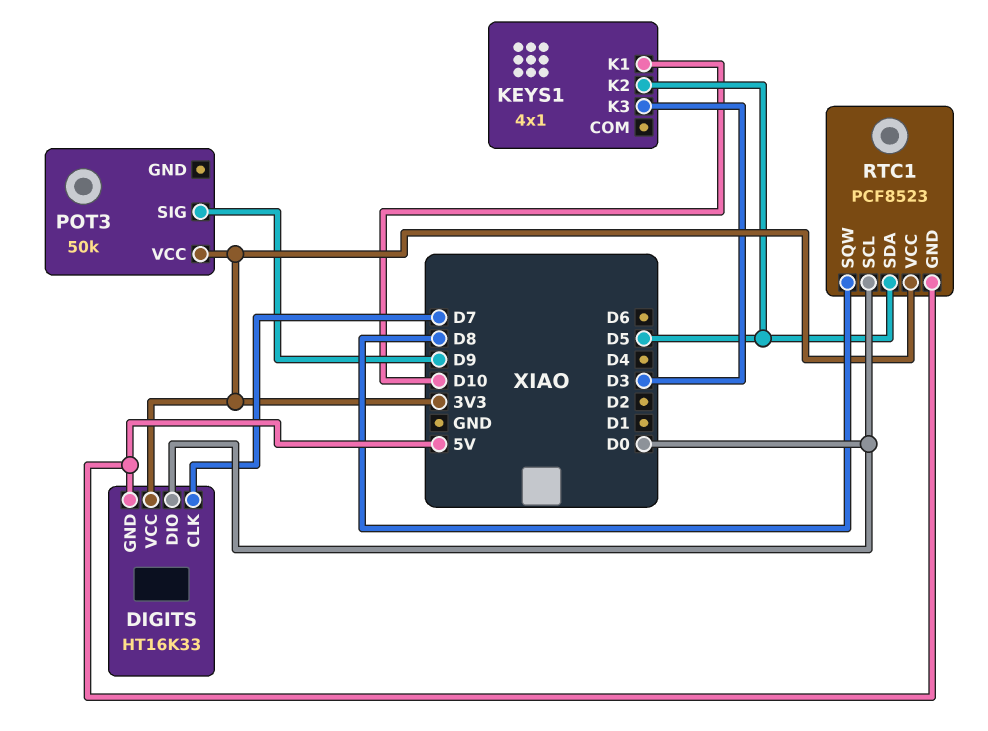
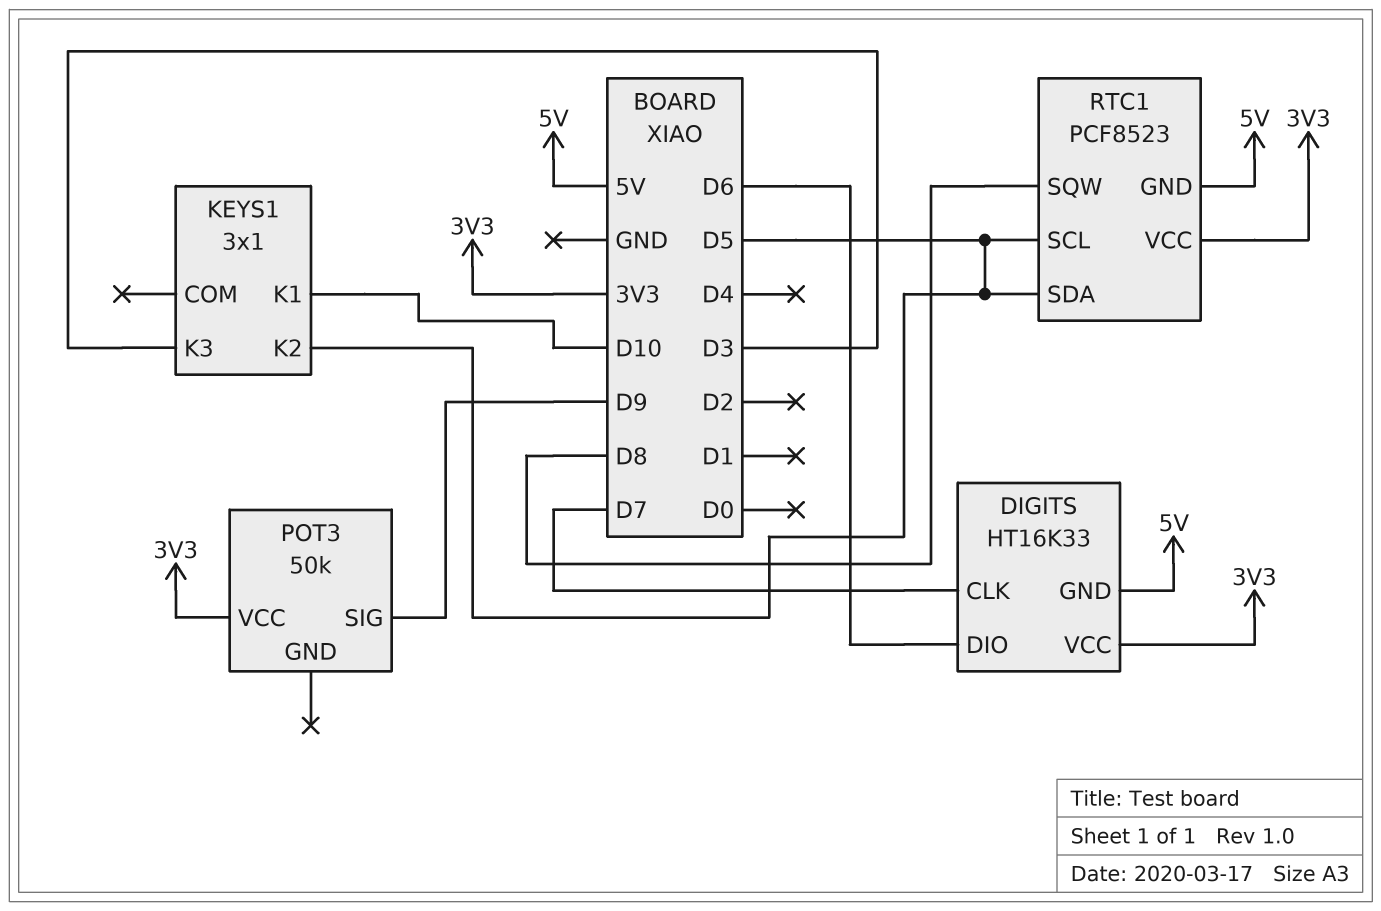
DIGITS pin DIO: D0 -> D6
KEYS1: 4x1 -> 3x1
RTC1 pin SCL: D0 -> D5

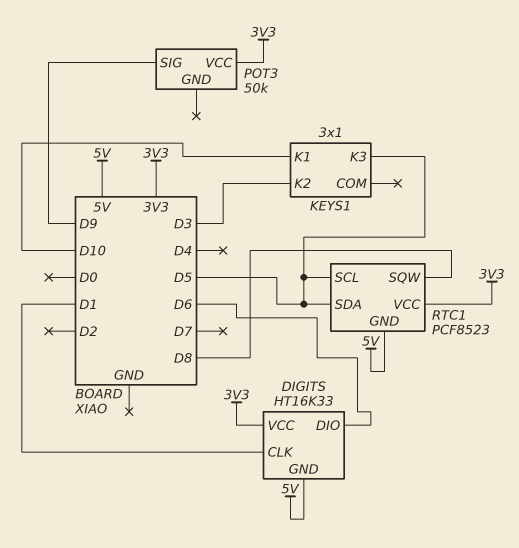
DIGITS pin CLK: D7 -> D1
KEYS1 pin K2: D5 -> D3
KEYS1 pin K3: D3 -> D5

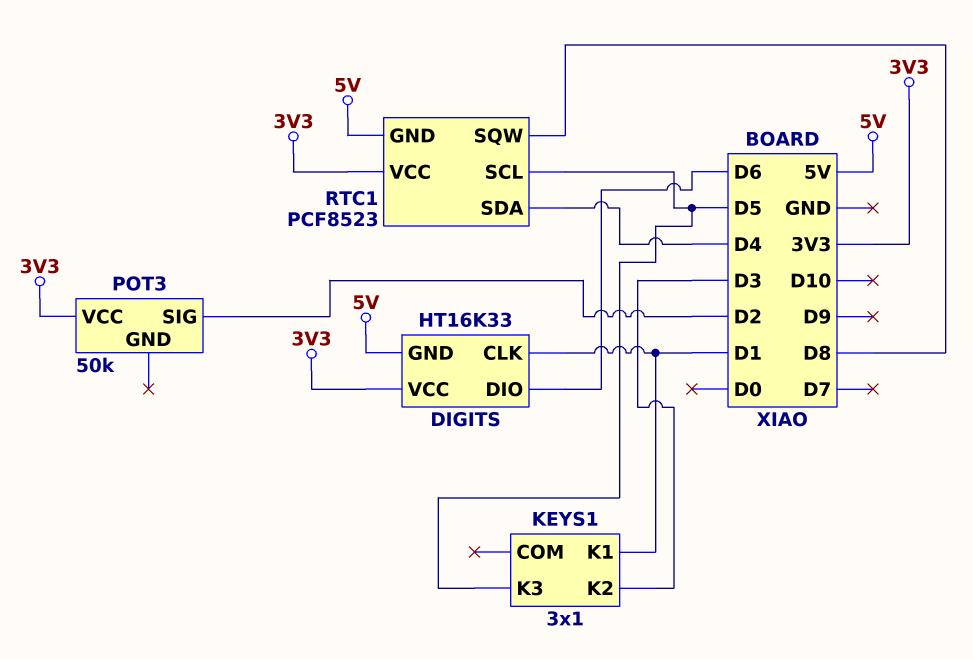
KEYS1 pin K1: D10 -> D1
POT3 pin SIG: D9 -> D2
RTC1 pin SDA: D5 -> D4

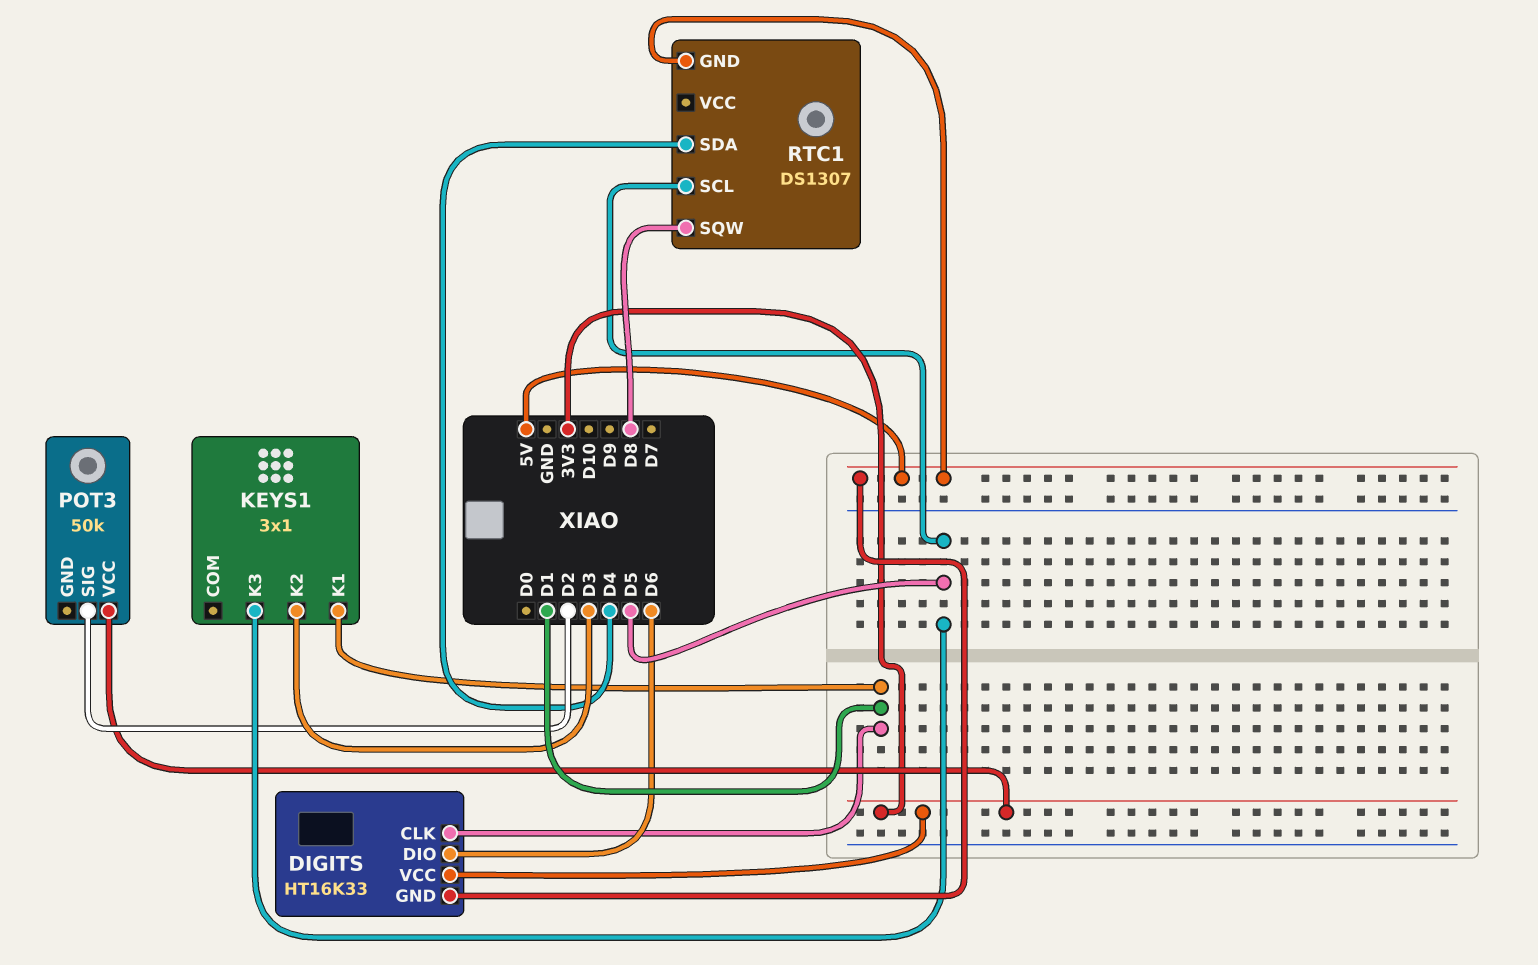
RTC1: PCF8523 -> DS1307
RTC1 pin VCC: 3V3 -> none

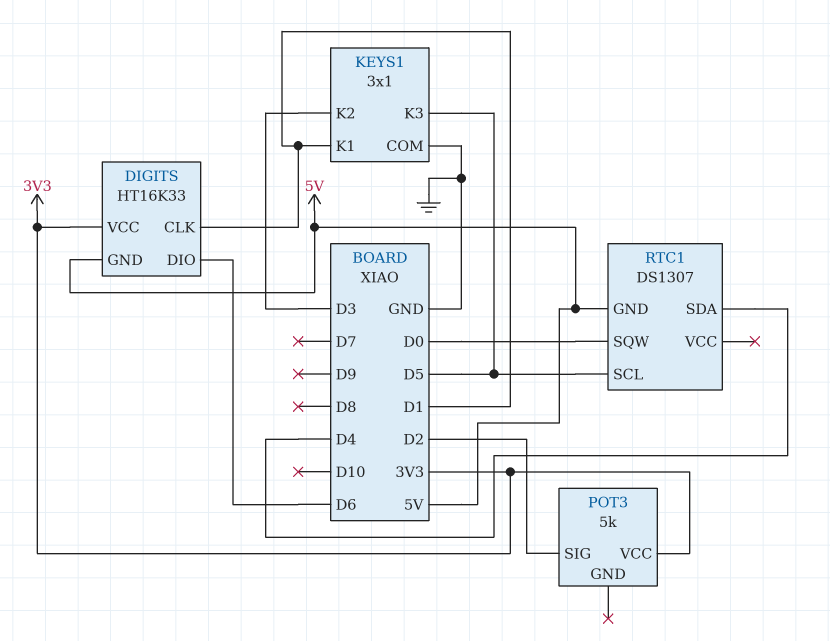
KEYS1 pin COM: none -> GND
POT3: 50k -> 5k
RTC1 pin SQW: D8 -> D0

